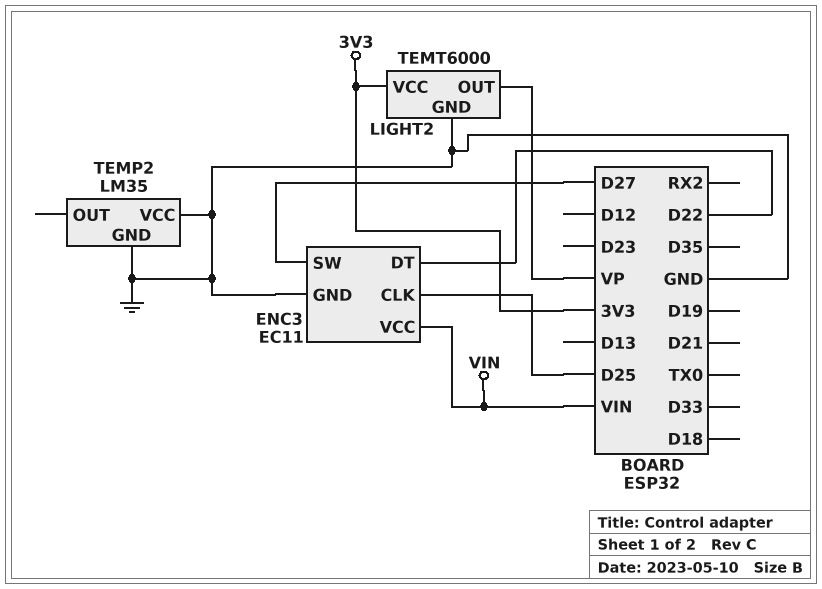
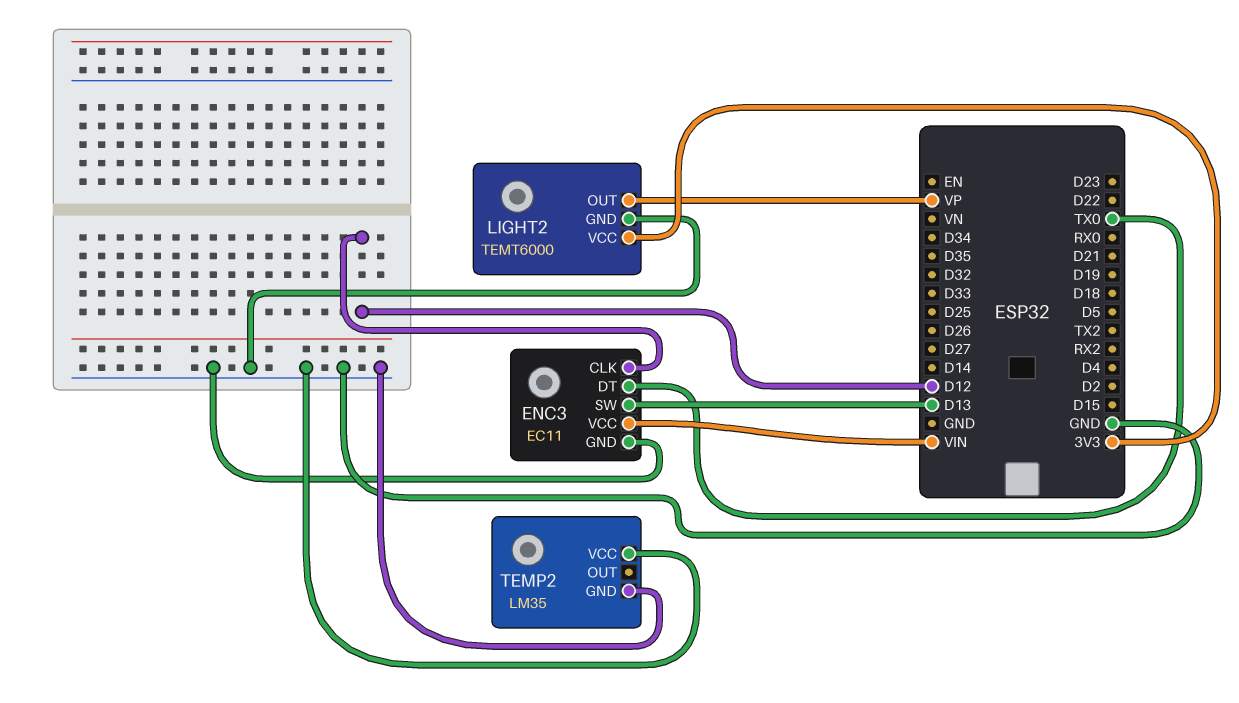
ENC3 pin CLK: D25 -> D12
ENC3 pin DT: D22 -> TX0
ENC3 pin SW: D27 -> D13

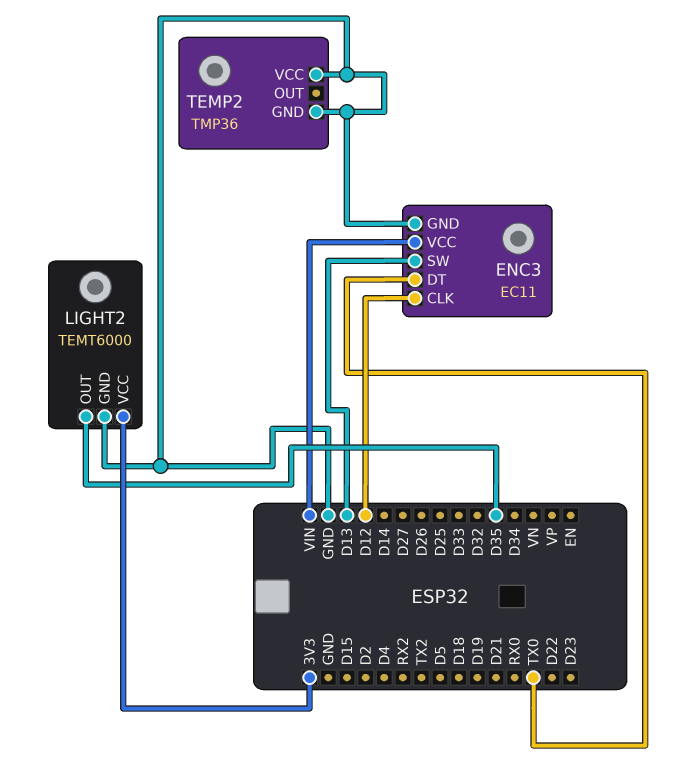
LIGHT2 pin OUT: VP -> D35
TEMP2: LM35 -> TMP36

